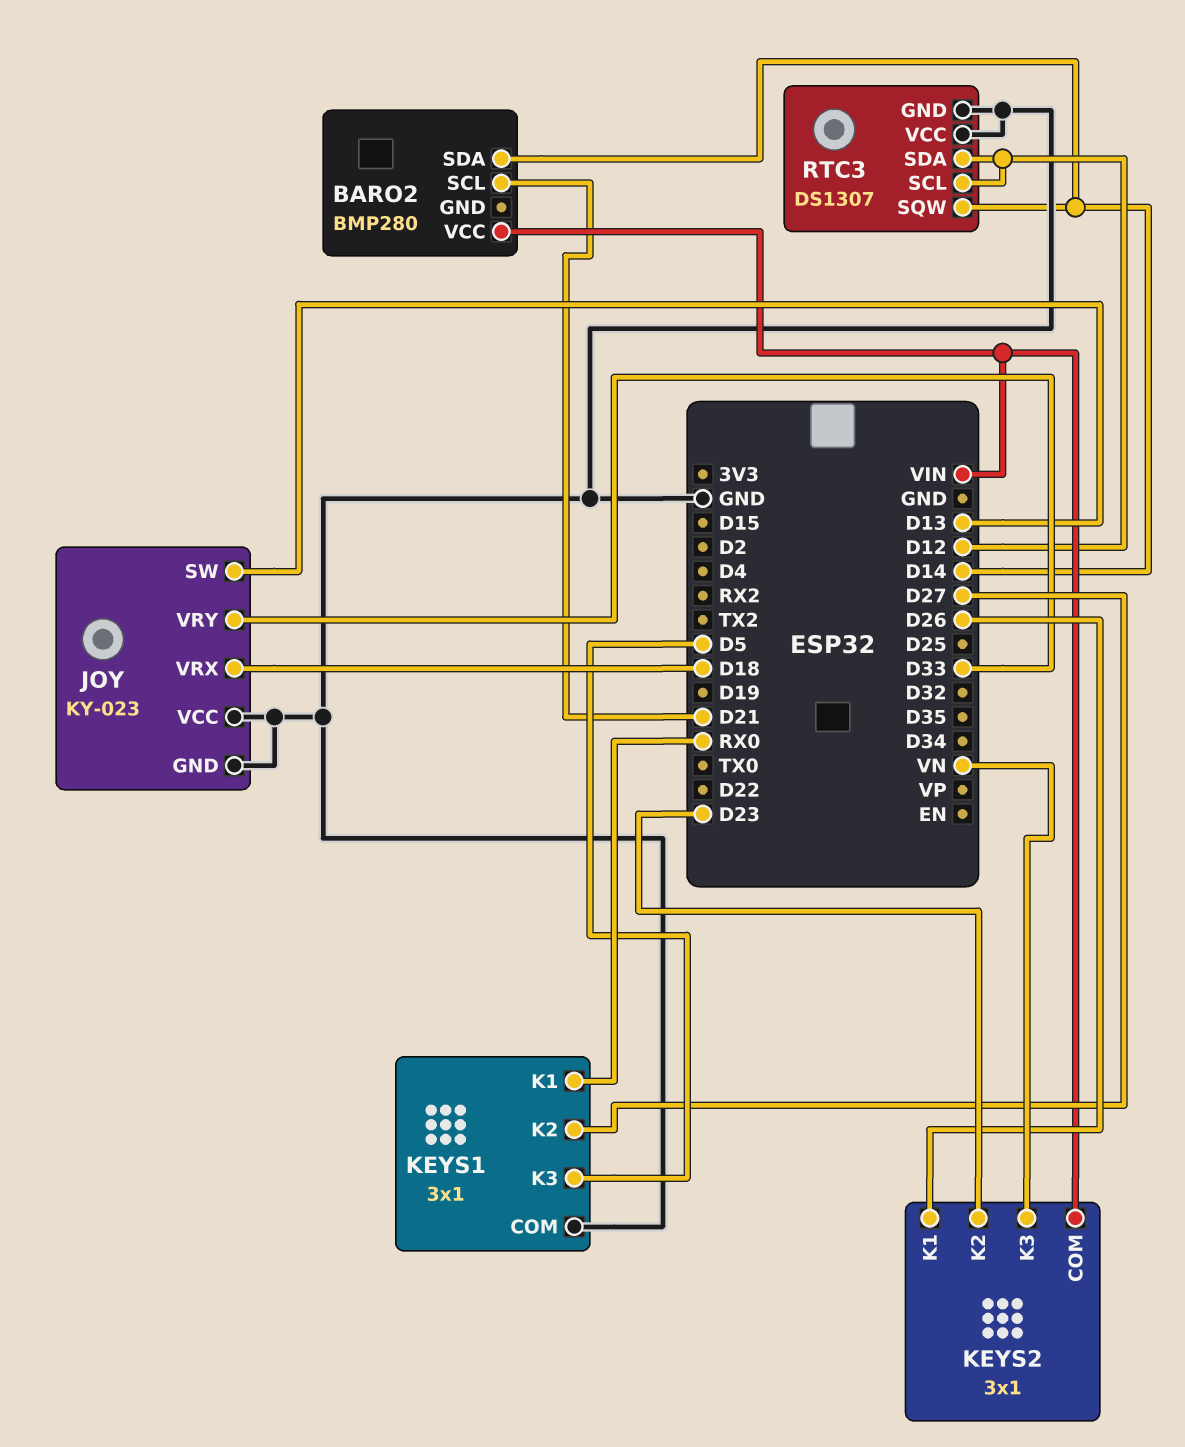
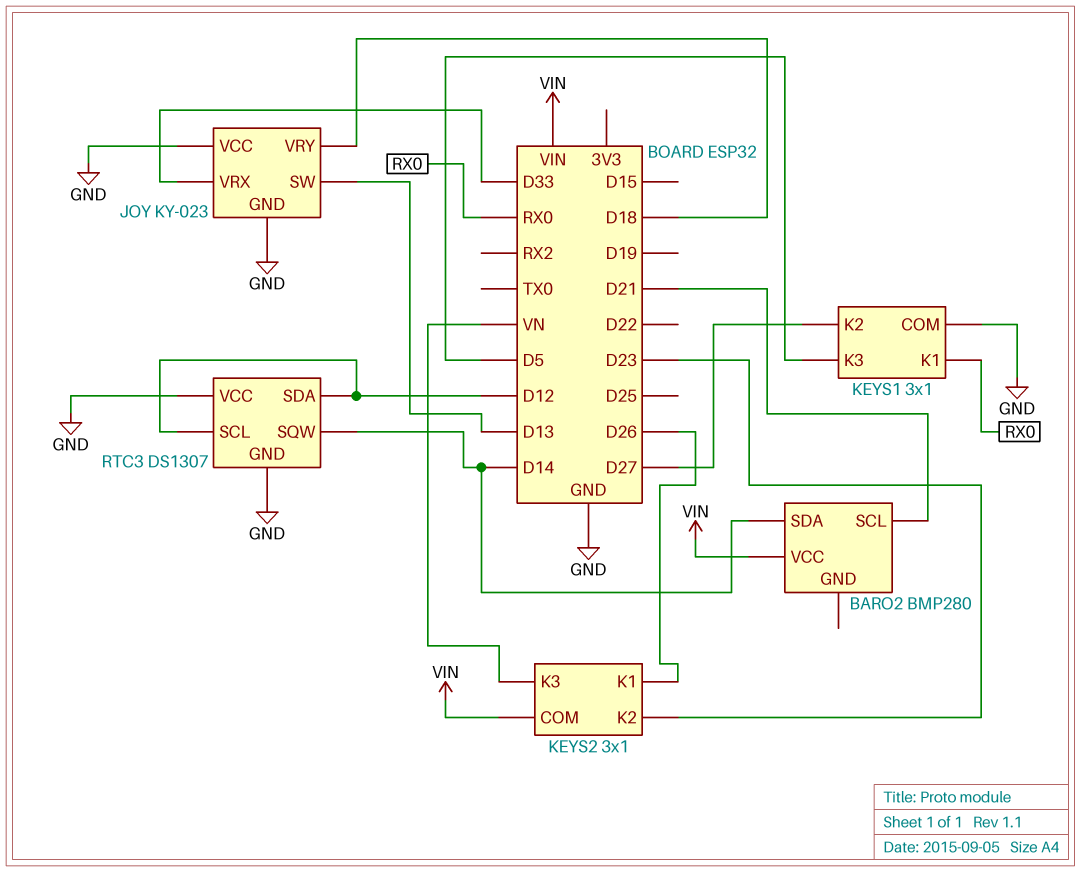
JOY pin VRX: D18 -> D33
JOY pin VRY: D33 -> D18

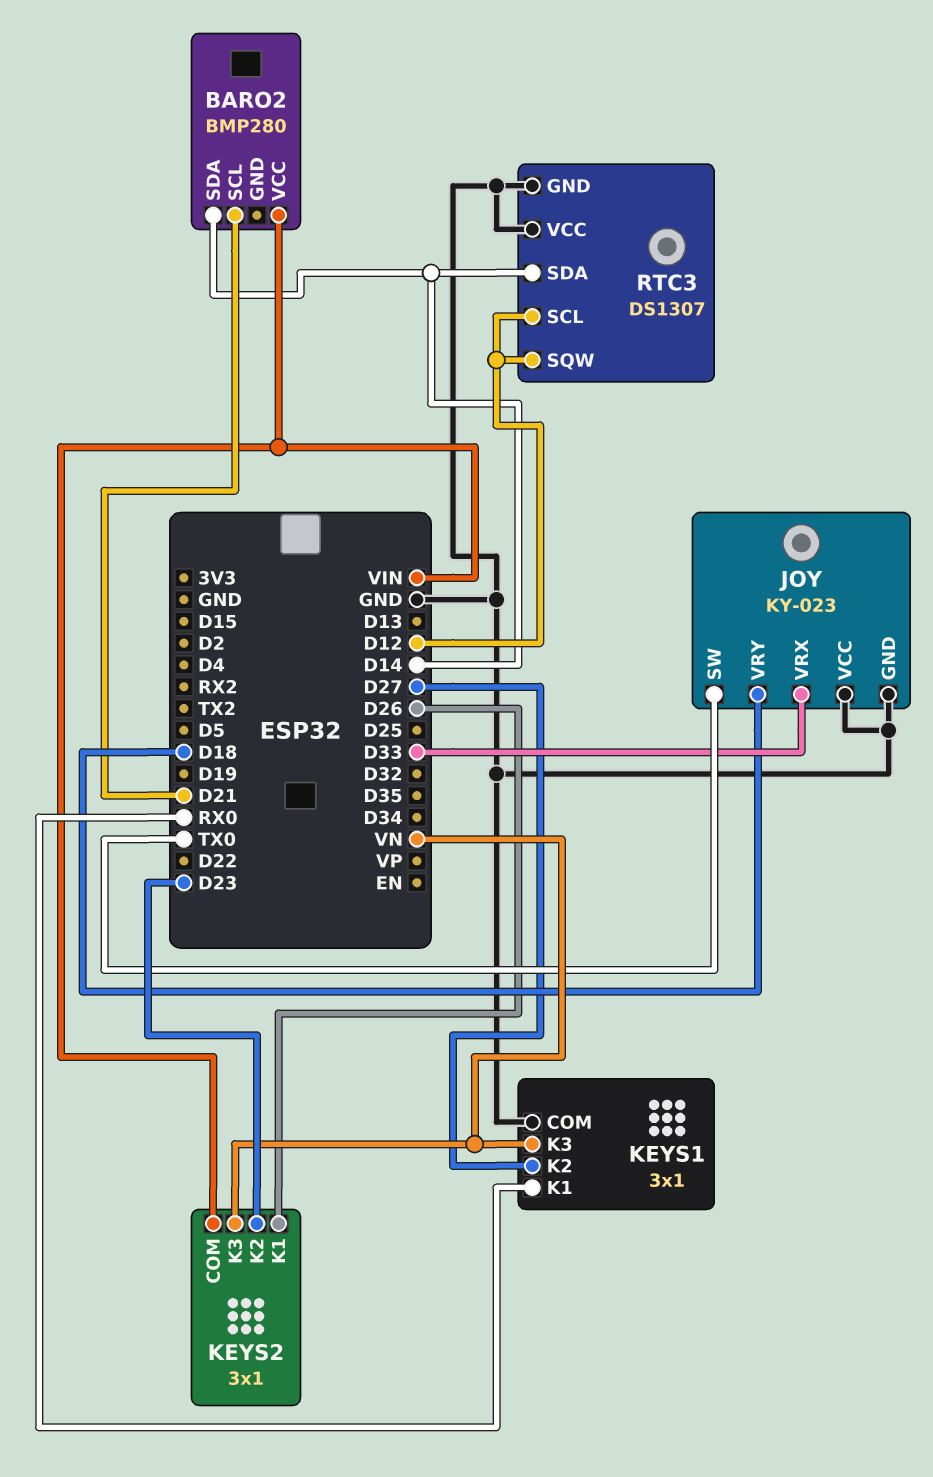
JOY pin SW: D13 -> TX0
KEYS1 pin K3: D5 -> VN
RTC3 pin SDA: D12 -> D14
RTC3 pin SQW: D14 -> D12

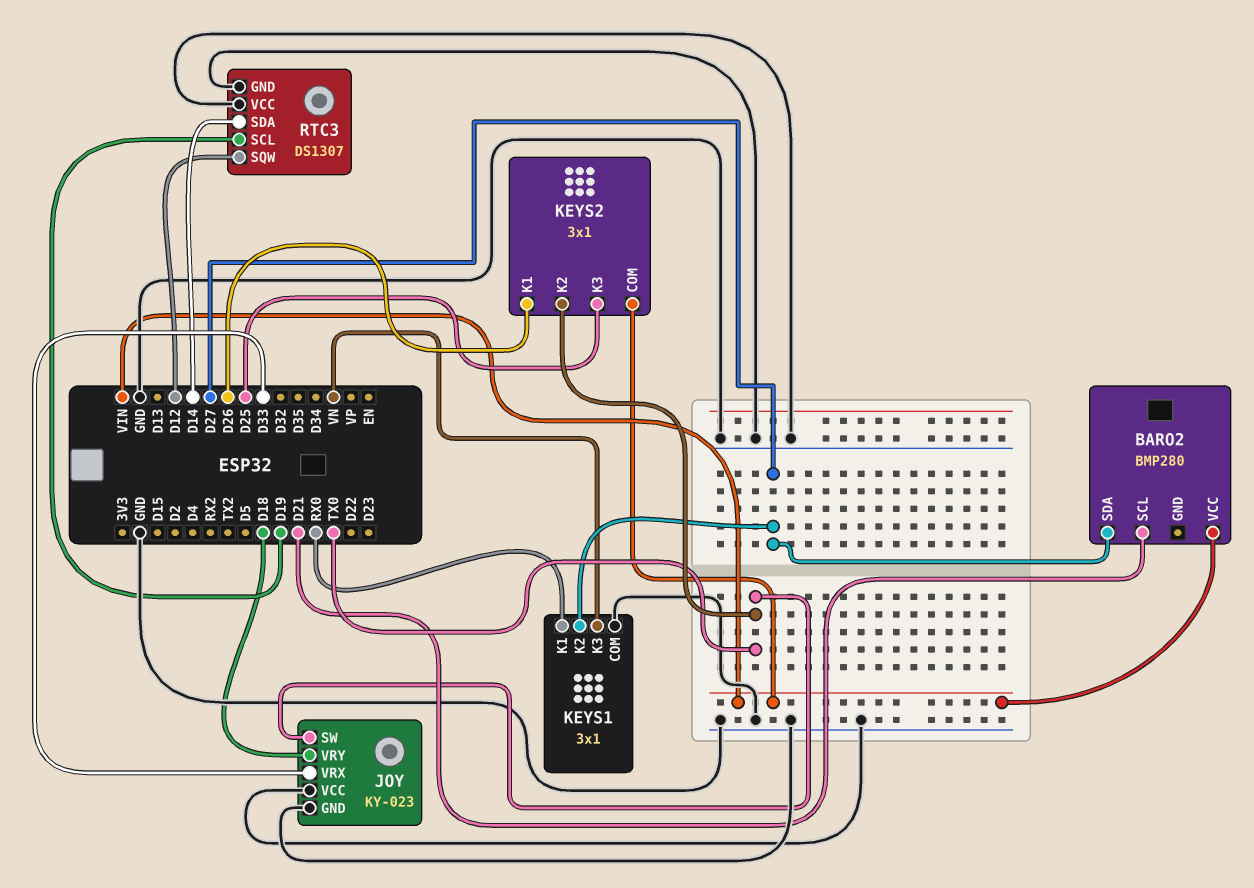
BARO2 pin SDA: D14 -> D27
KEYS2 pin K2: D23 -> TX0
KEYS2 pin K3: VN -> D25
RTC3 pin SCL: D12 -> D19

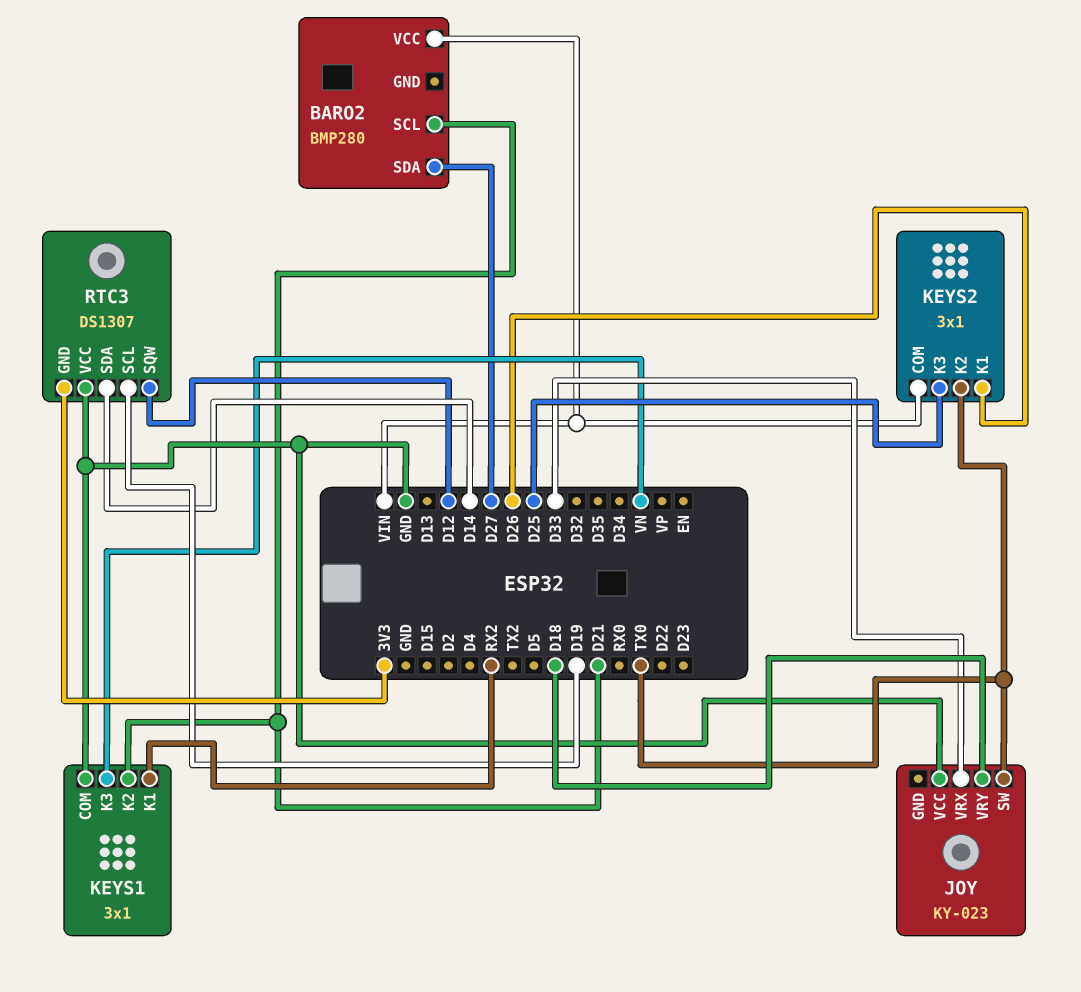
JOY pin GND: GND -> none
KEYS1 pin K1: RX0 -> RX2
KEYS1 pin K2: D27 -> D21
RTC3 pin GND: GND -> 3V3

